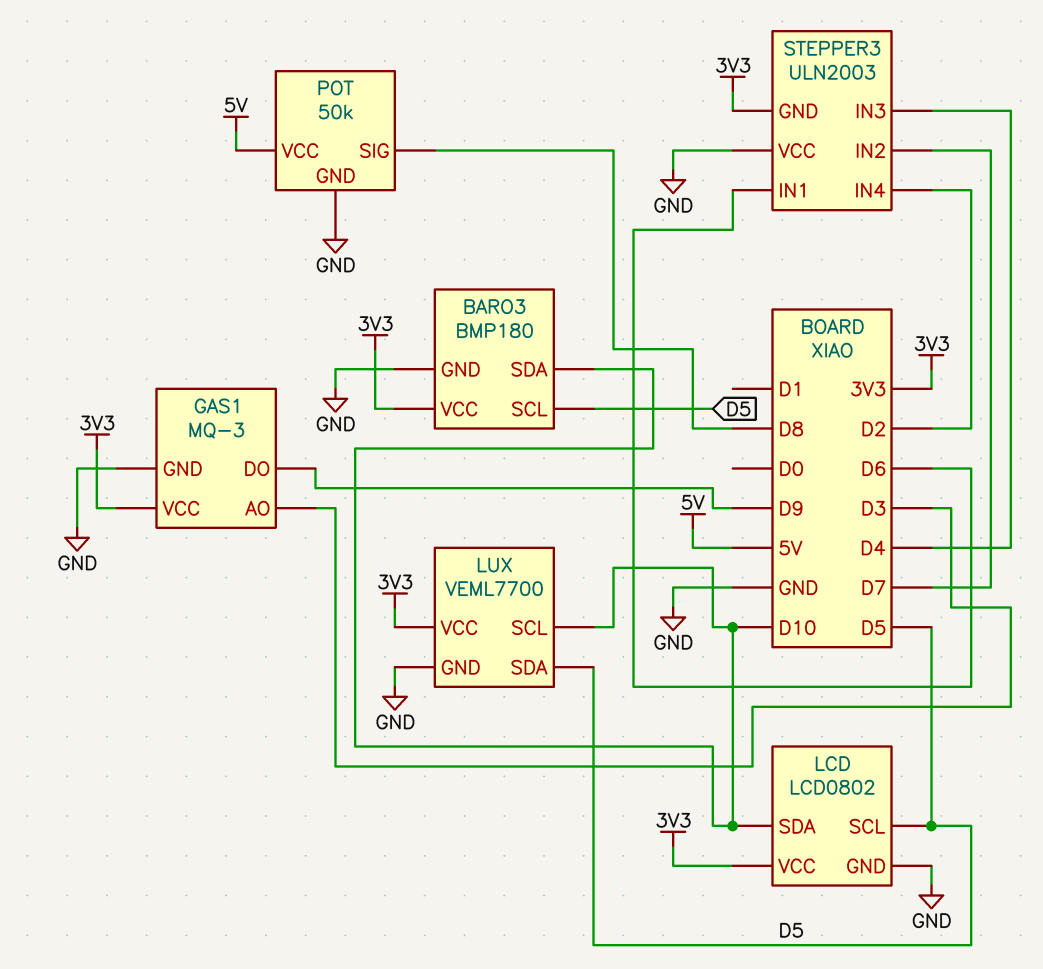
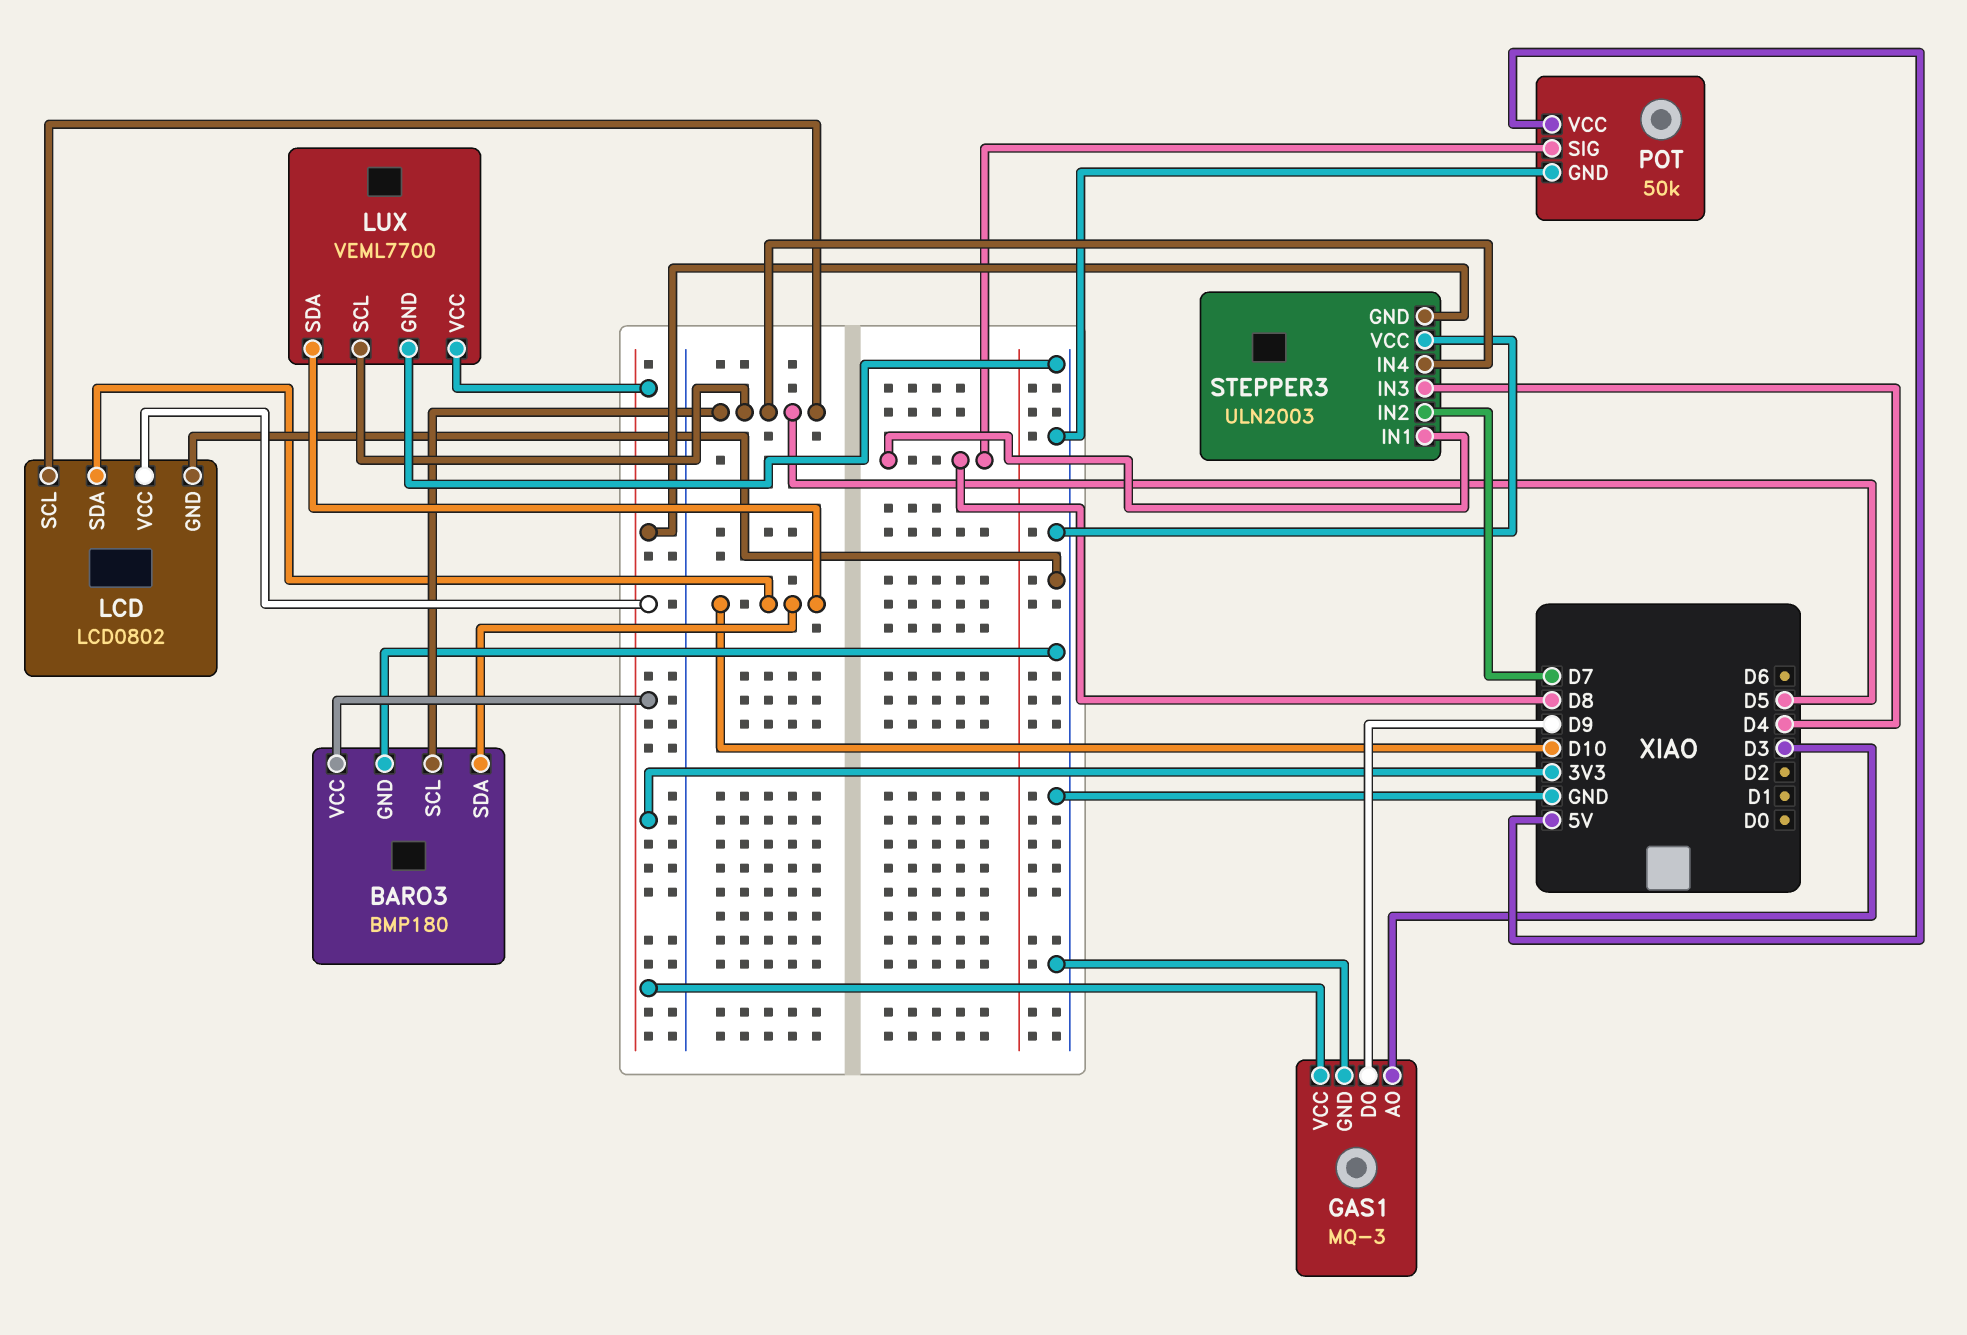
LUX pin SCL: D10 -> D5
LUX pin SDA: D5 -> D10
STEPPER3 pin IN1: D6 -> D8
STEPPER3 pin IN4: D2 -> D5

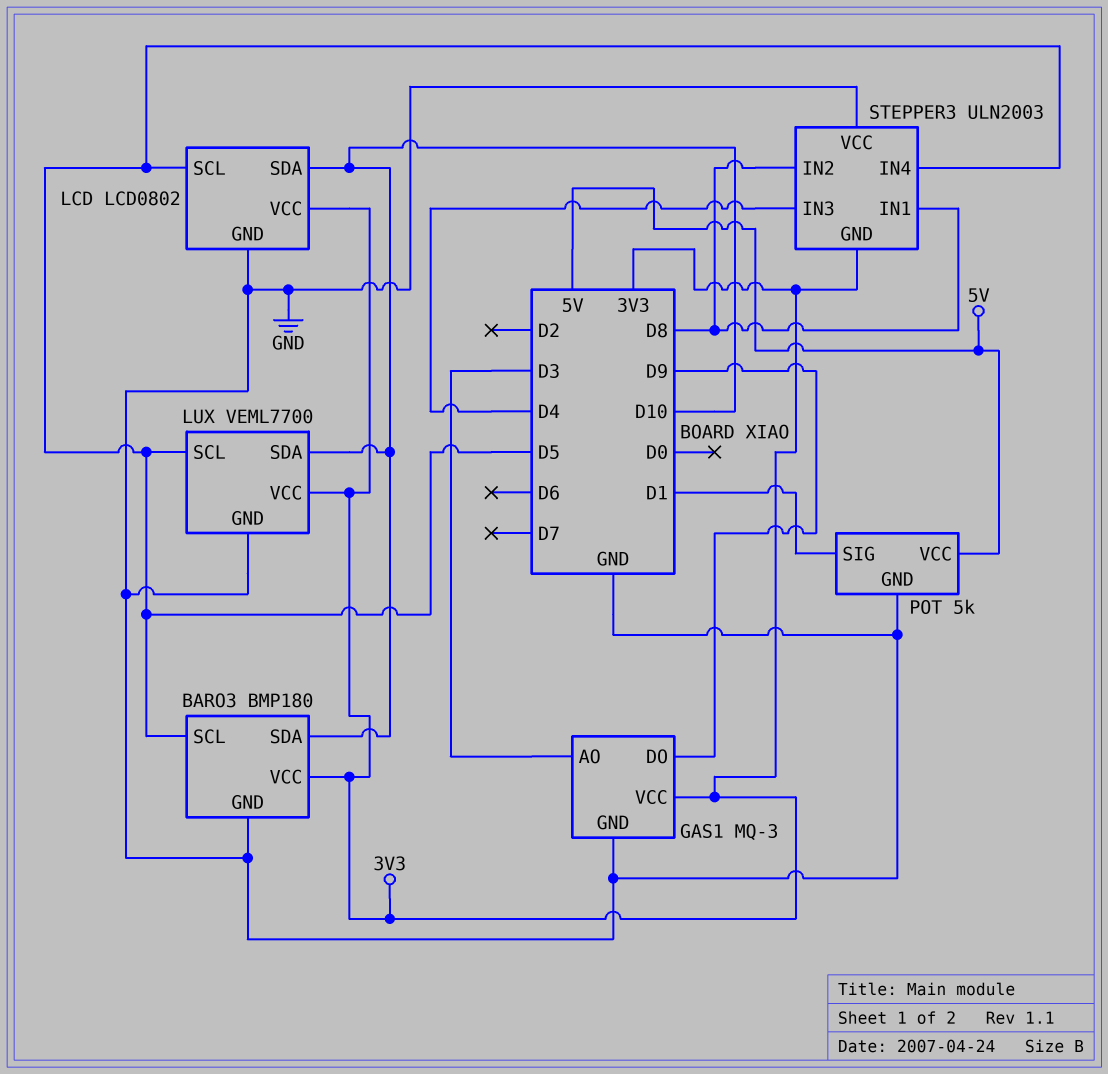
POT: 50k -> 5k
POT pin SIG: D8 -> D1
STEPPER3 pin IN2: D7 -> D8

